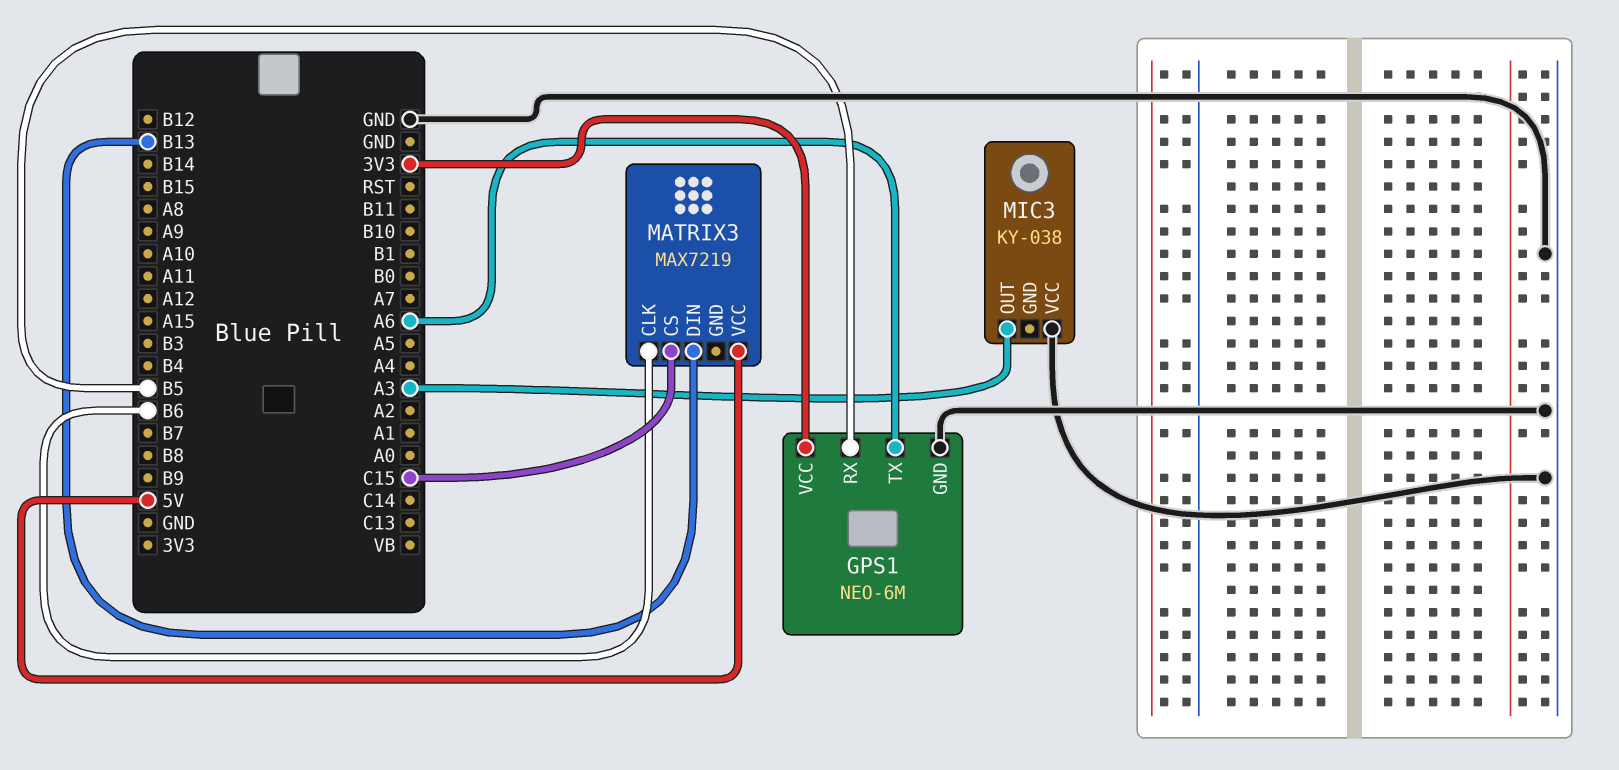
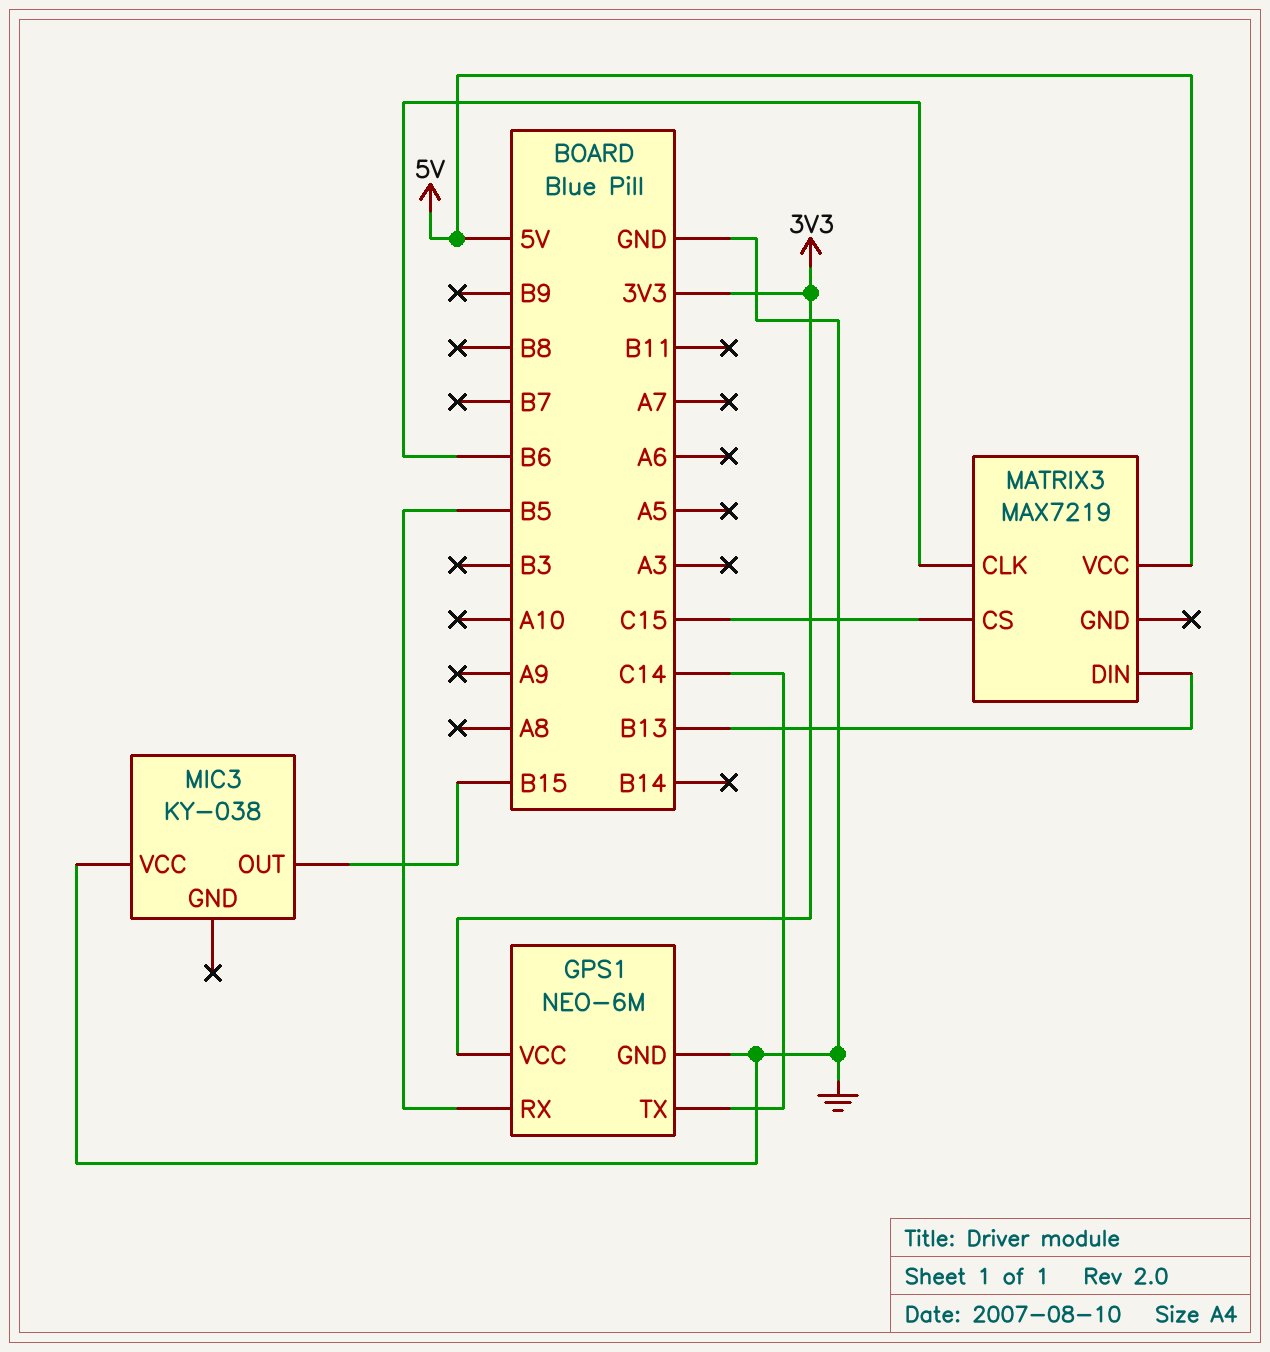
GPS1 pin TX: A6 -> C14
MIC3 pin OUT: A3 -> B15

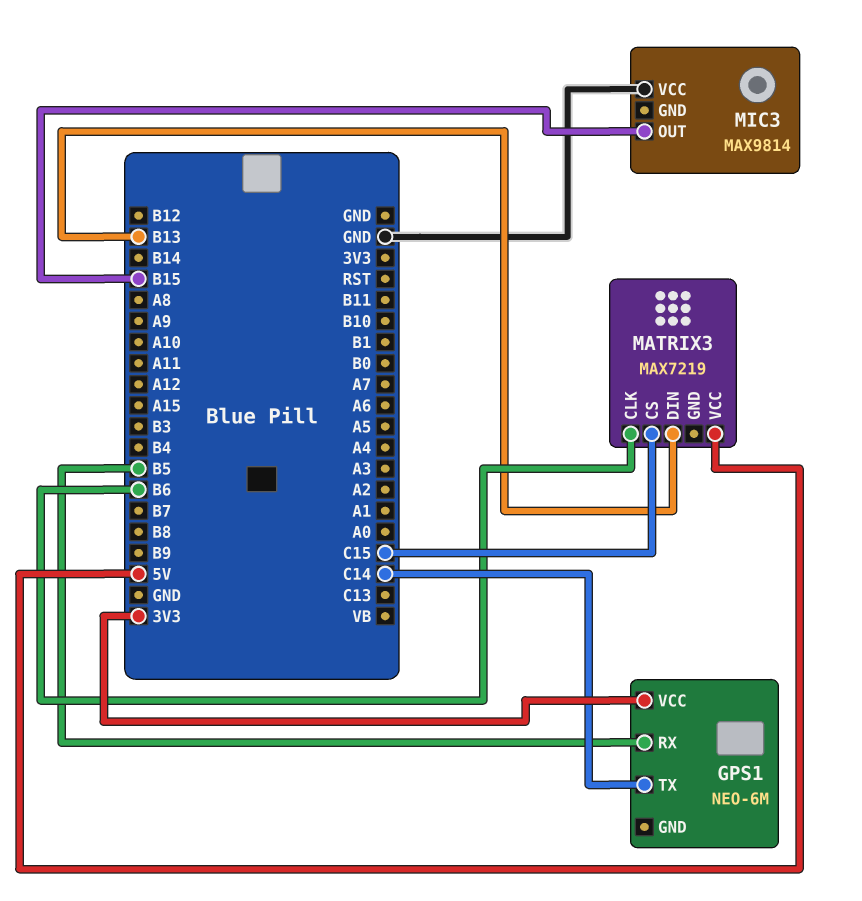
GPS1 pin GND: GND -> none
MIC3: KY-038 -> MAX9814

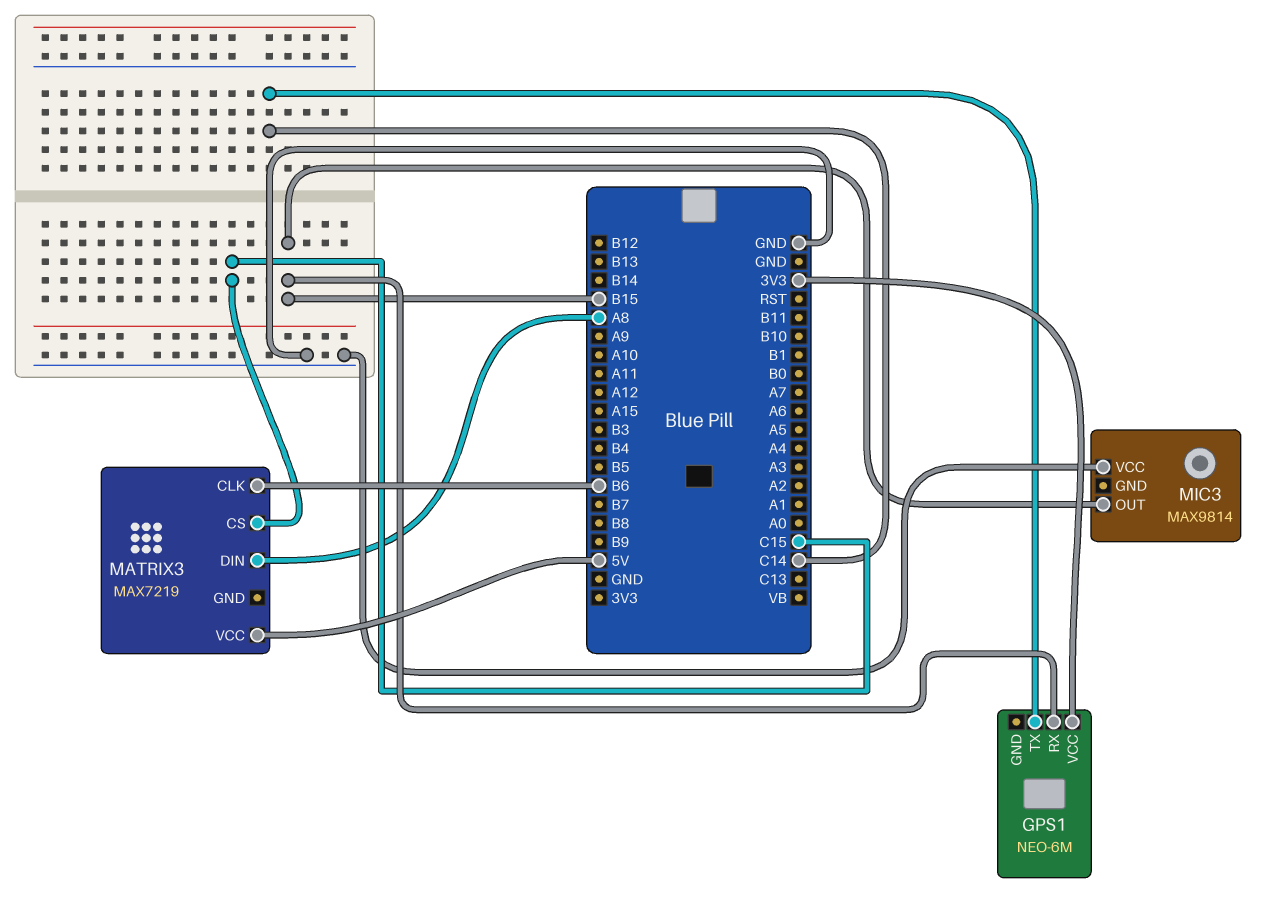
GPS1 pin RX: B5 -> B15
MATRIX3 pin DIN: B13 -> A8

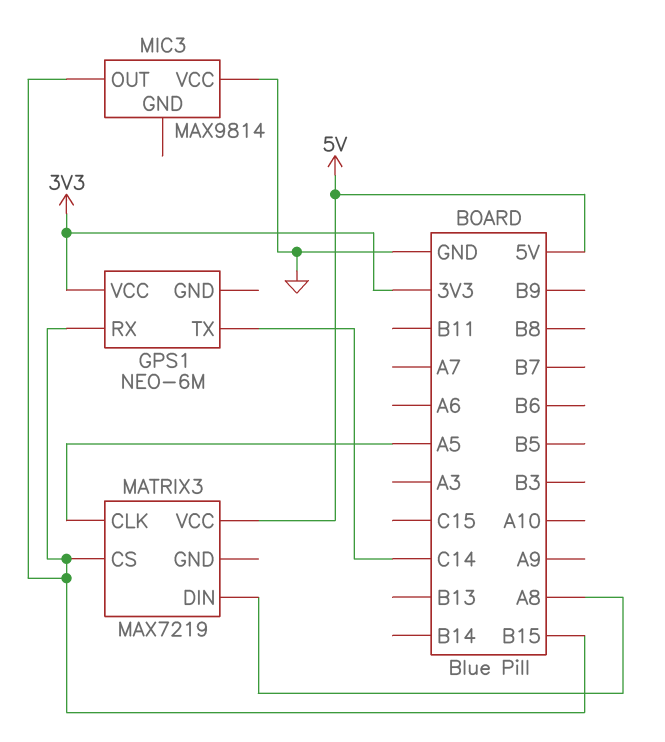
MATRIX3 pin CLK: B6 -> A5
MATRIX3 pin CS: C15 -> B15

